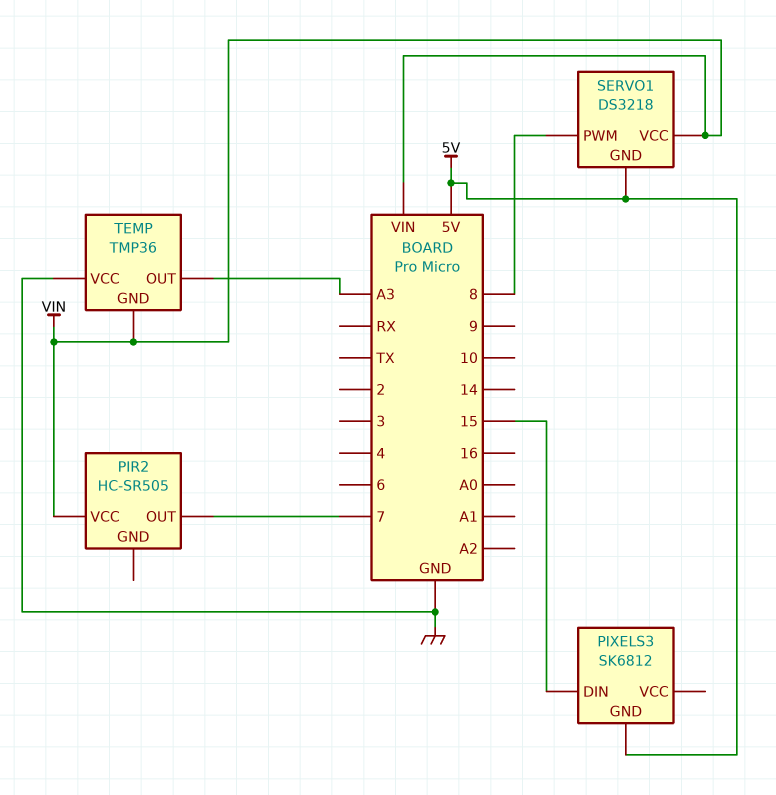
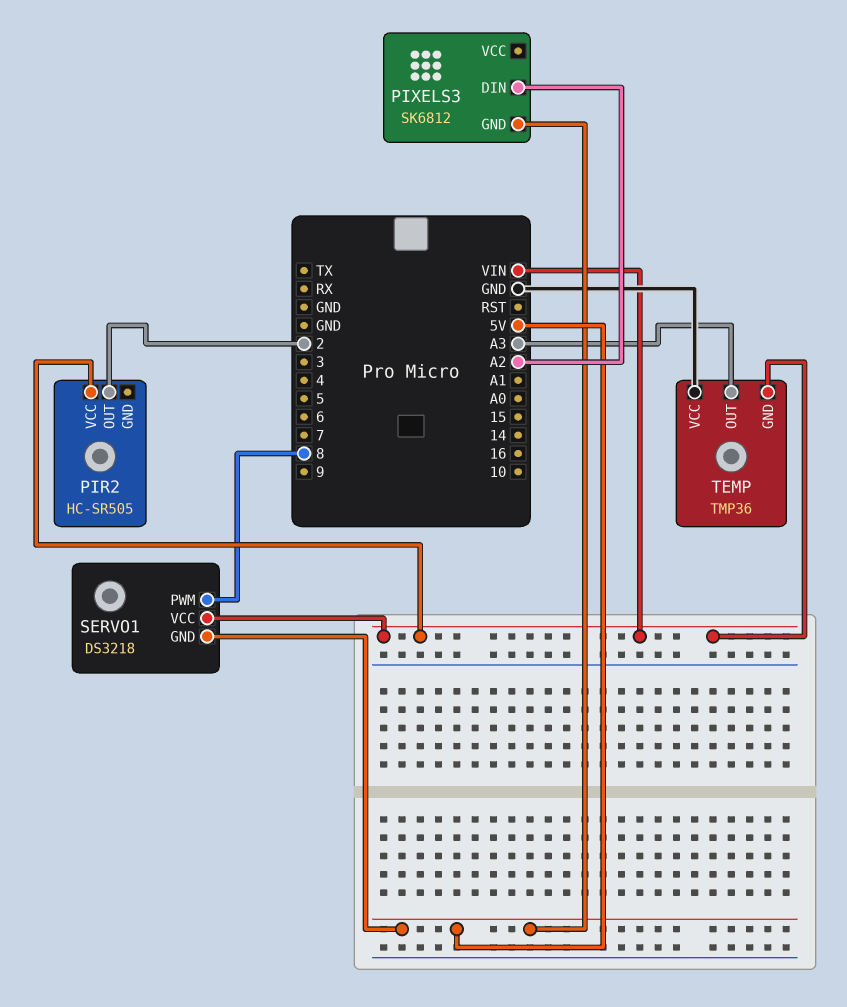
PIR2 pin OUT: 7 -> 2
PIXELS3 pin DIN: 15 -> A2

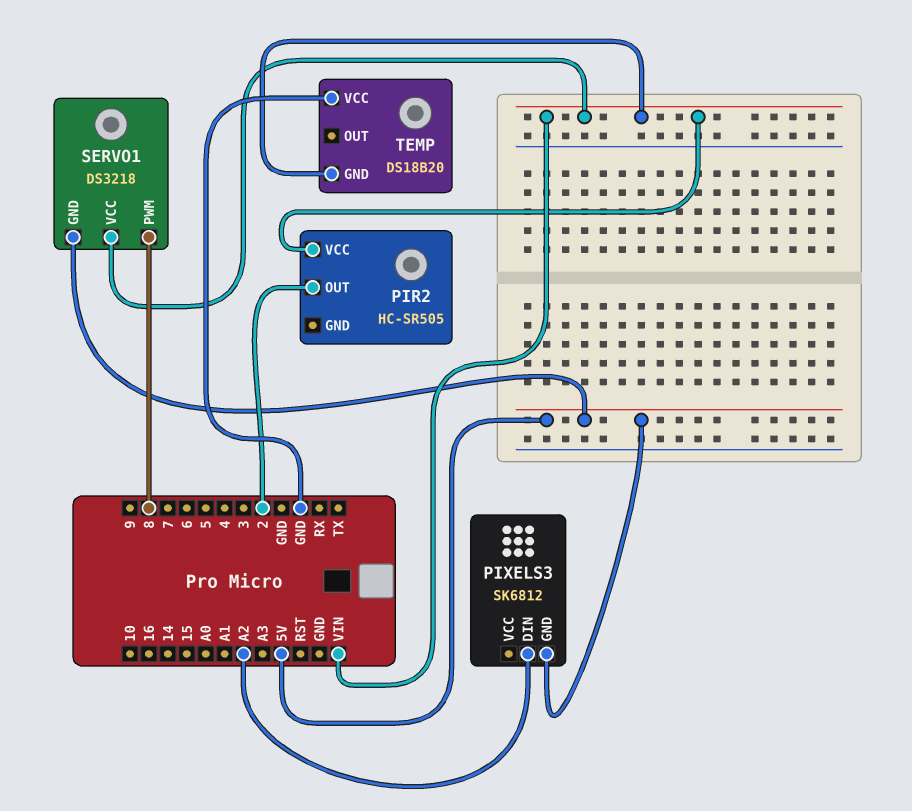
TEMP: TMP36 -> DS18B20
TEMP pin OUT: A3 -> none

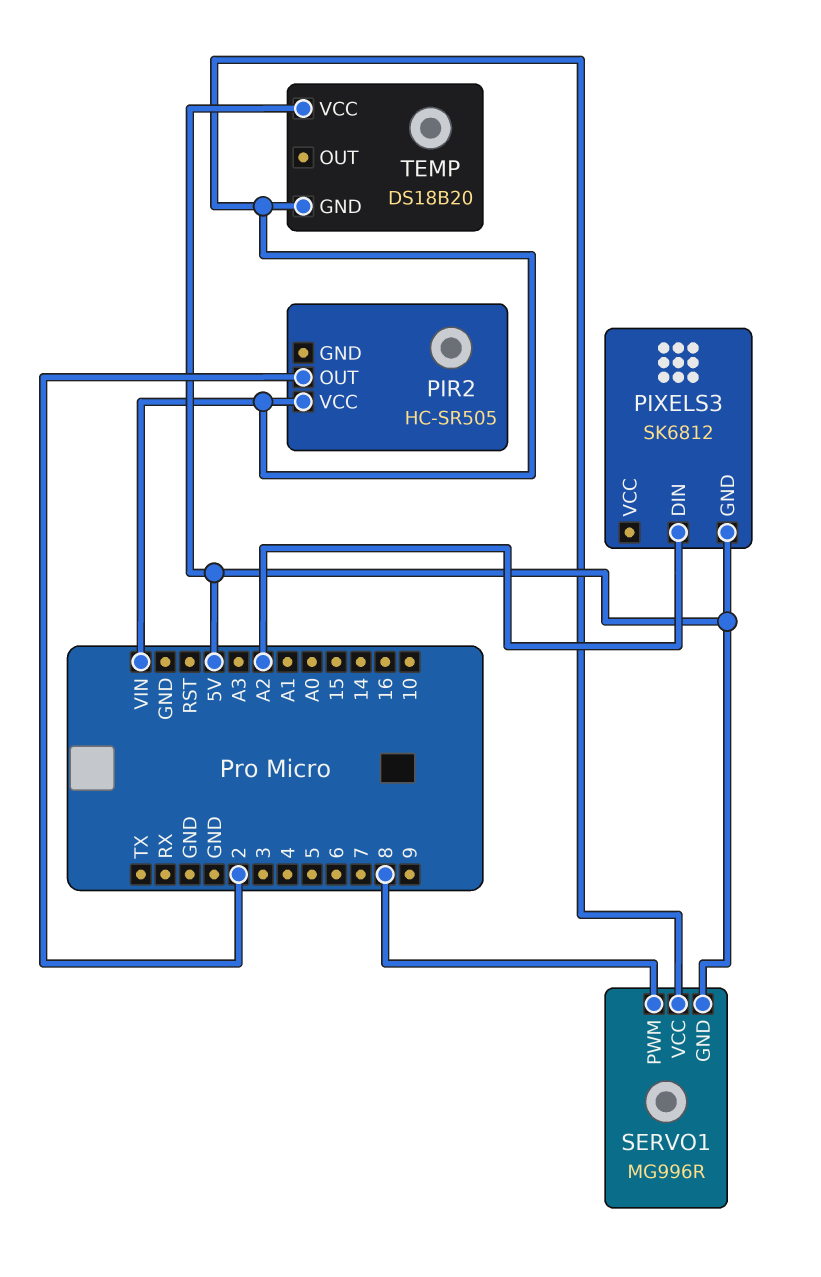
SERVO1: DS3218 -> MG996R
TEMP pin VCC: GND -> 5V

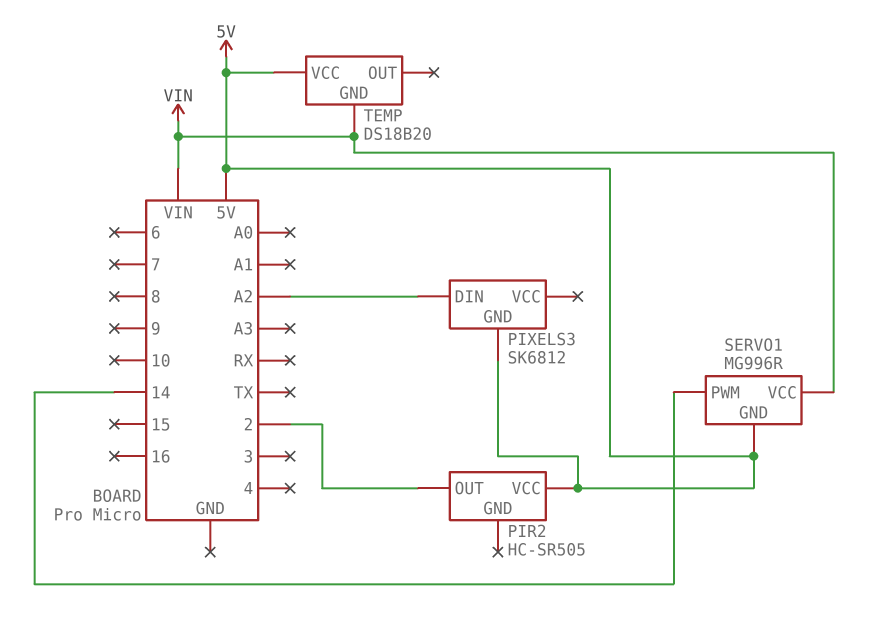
PIR2 pin VCC: VIN -> 5V
SERVO1 pin PWM: 8 -> 14

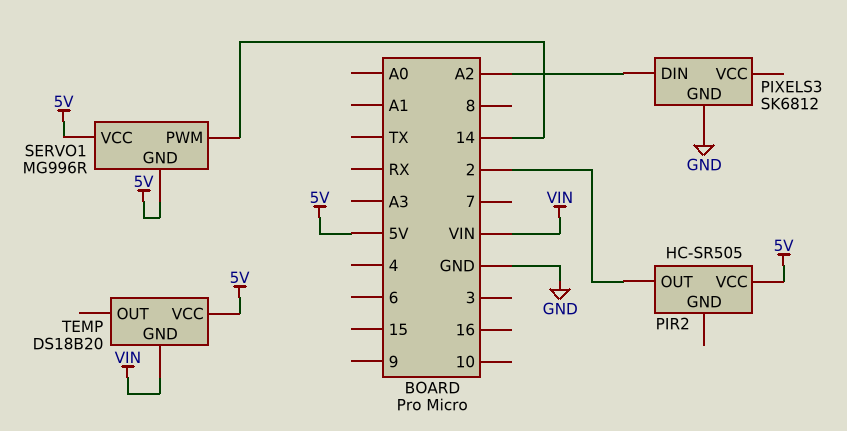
PIXELS3 pin GND: 5V -> GND
SERVO1 pin VCC: VIN -> 5V

